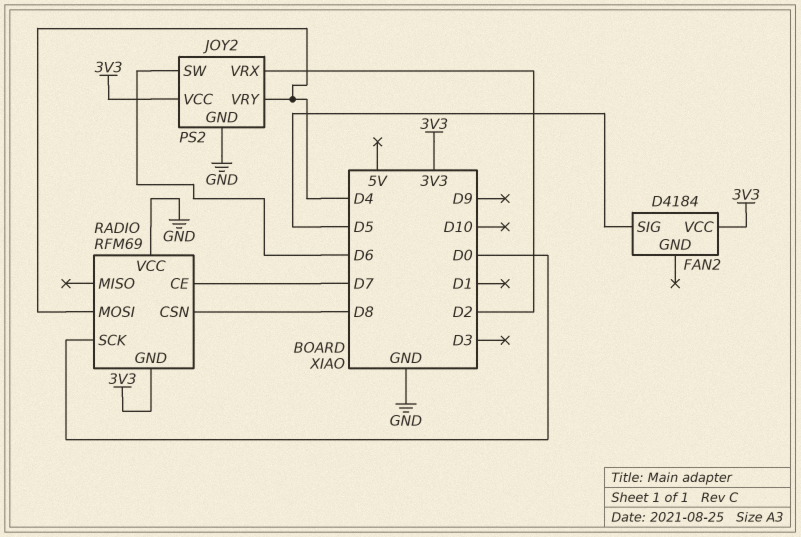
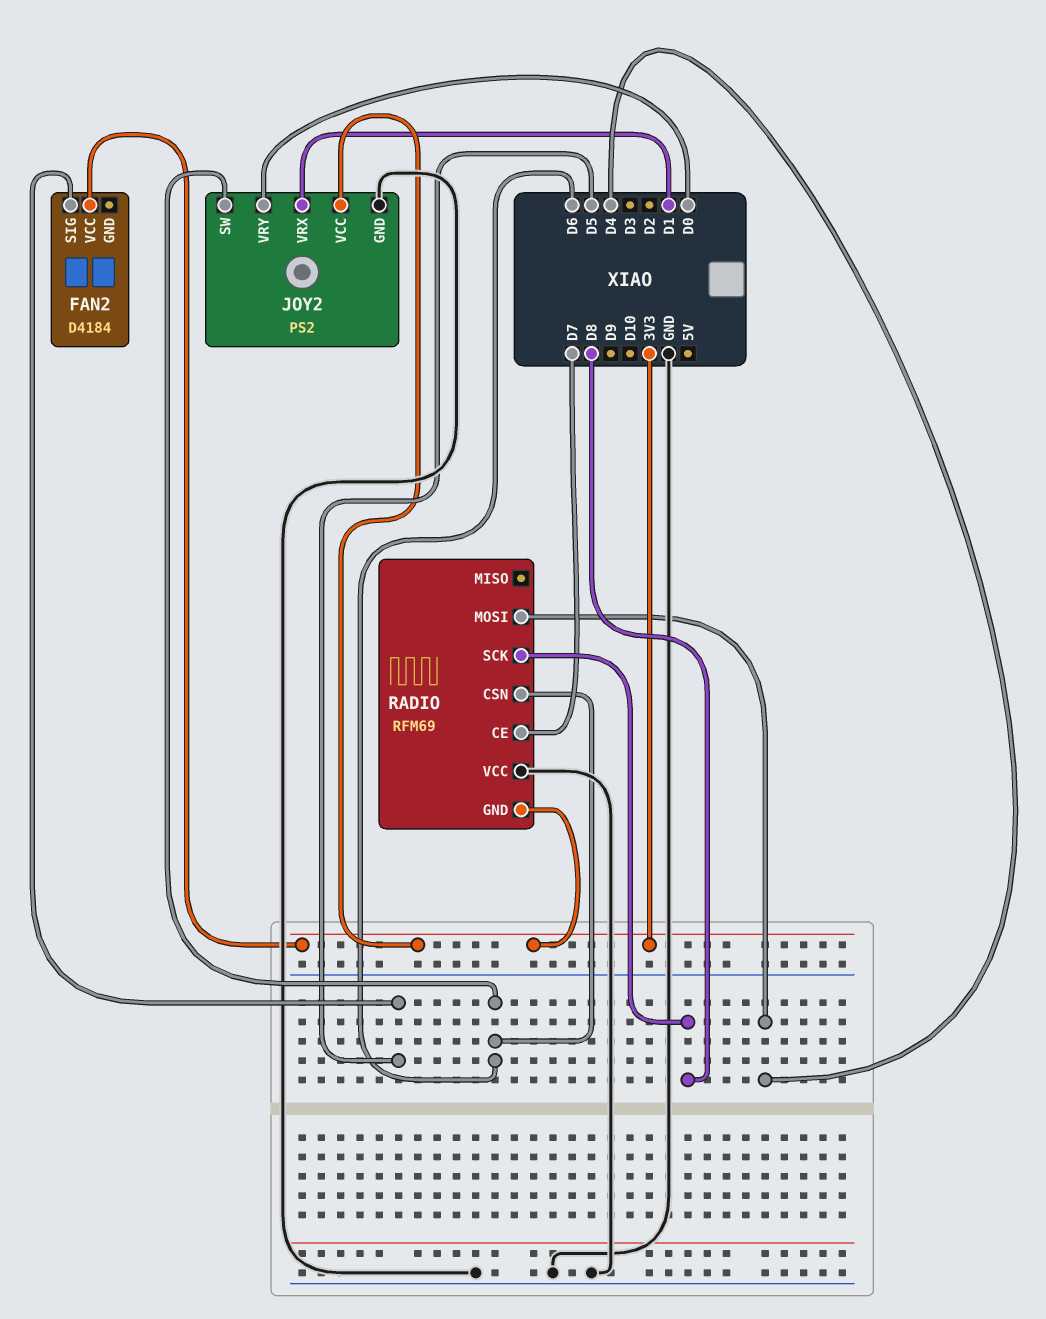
JOY2 pin VRX: D2 -> D1
JOY2 pin VRY: D4 -> D0
RADIO pin CSN: D8 -> D6
RADIO pin SCK: D0 -> D8

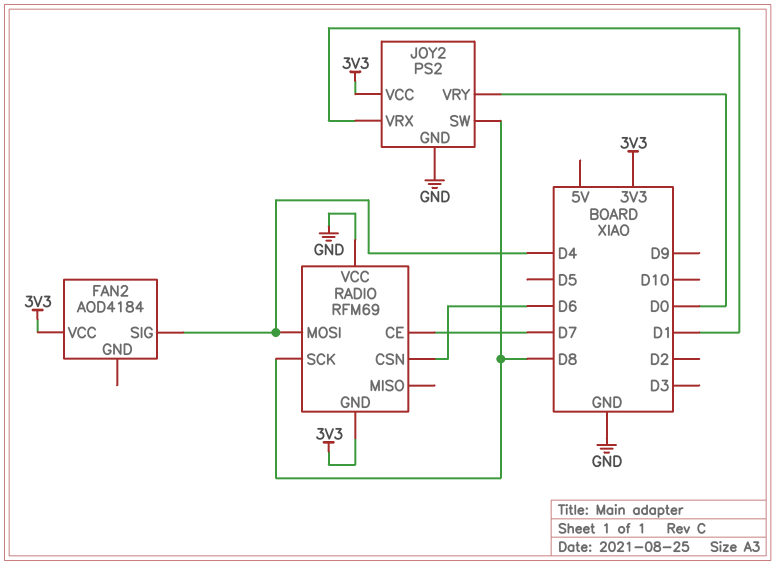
FAN2: D4184 -> AOD4184
FAN2 pin SIG: D5 -> D4
JOY2 pin SW: D6 -> D8

